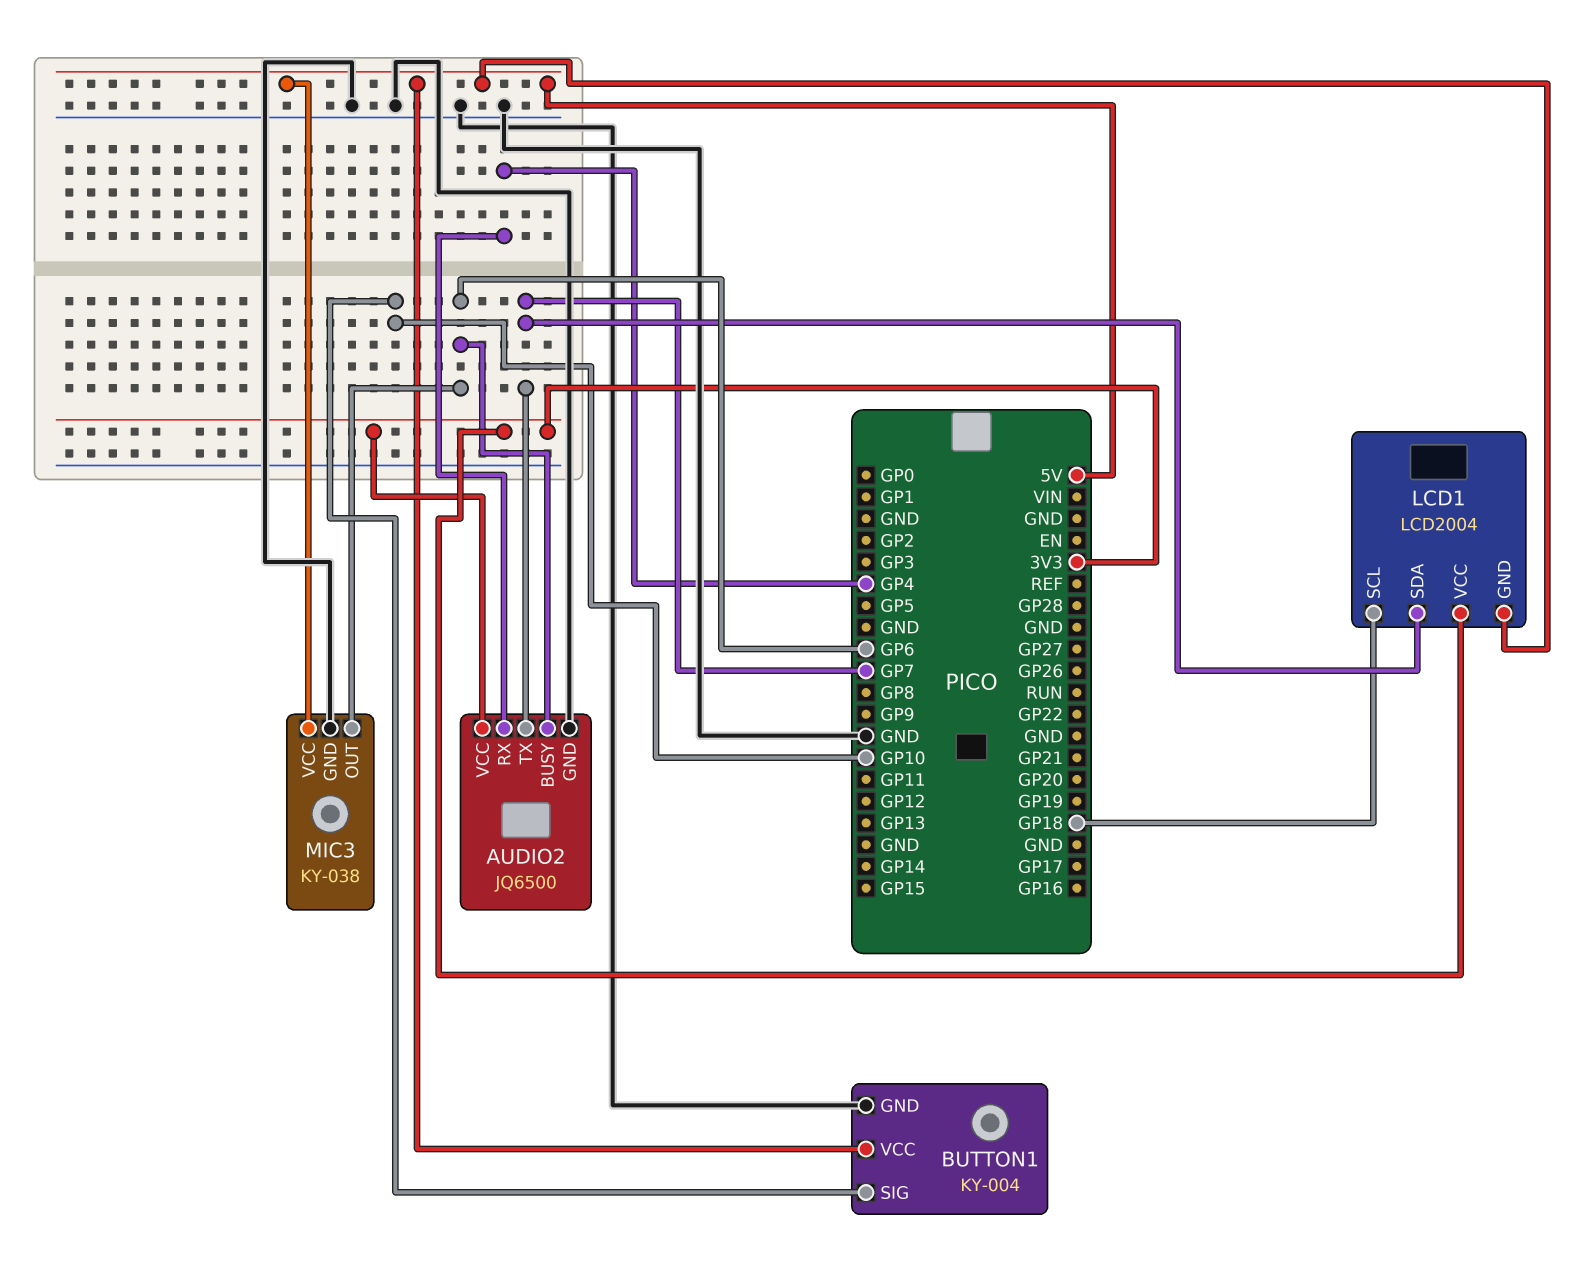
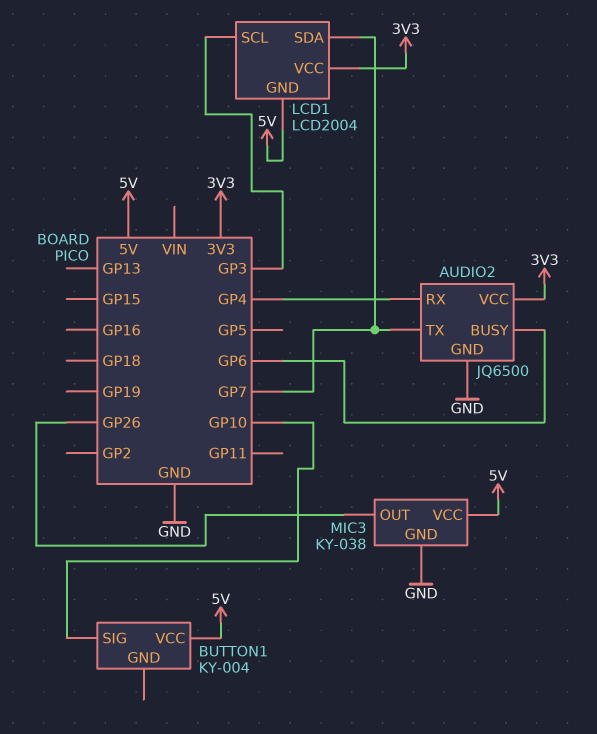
BUTTON1 pin GND: GND -> none
LCD1 pin SCL: GP18 -> GP3
MIC3 pin OUT: GP6 -> GP26

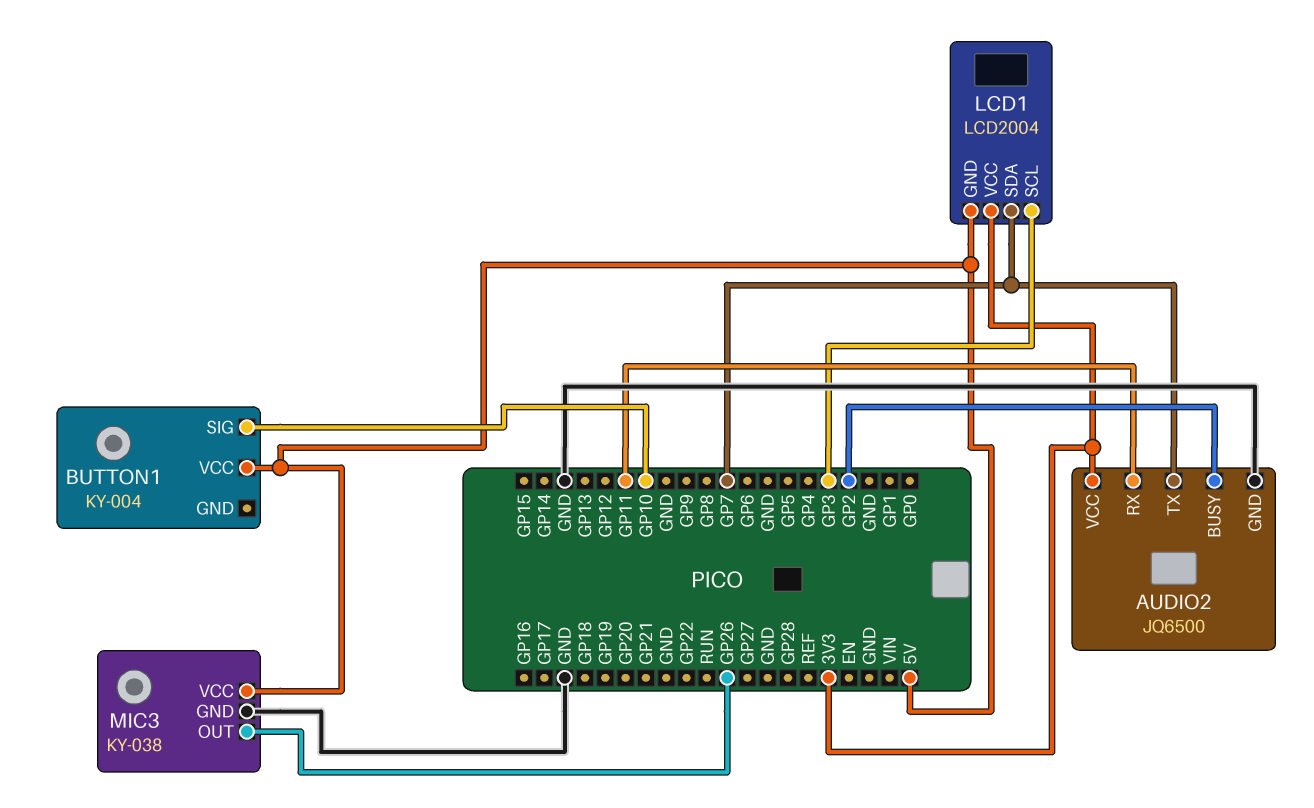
AUDIO2 pin BUSY: GP6 -> GP2
AUDIO2 pin RX: GP4 -> GP11

